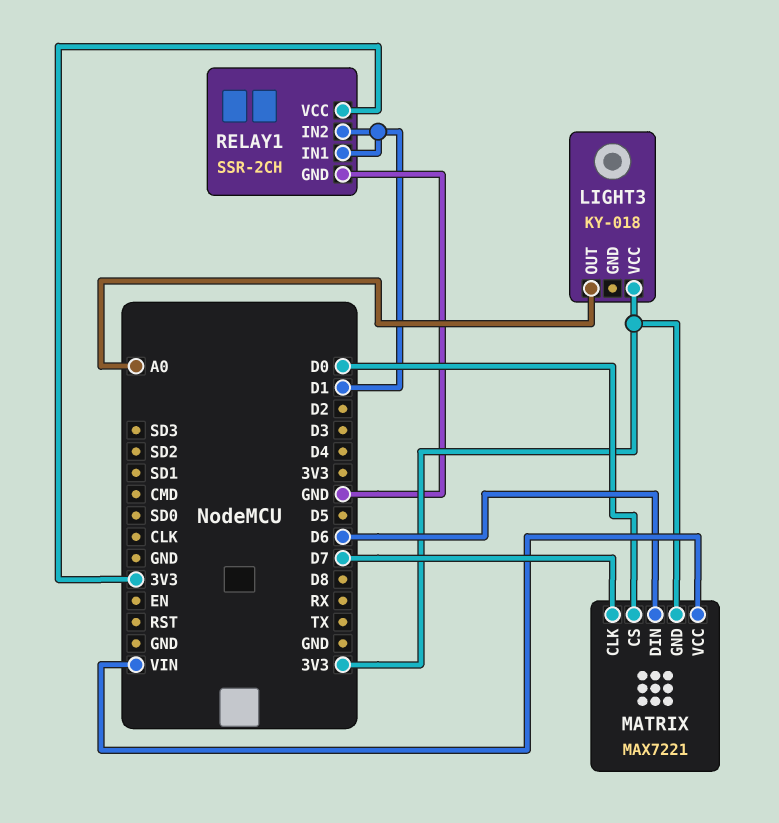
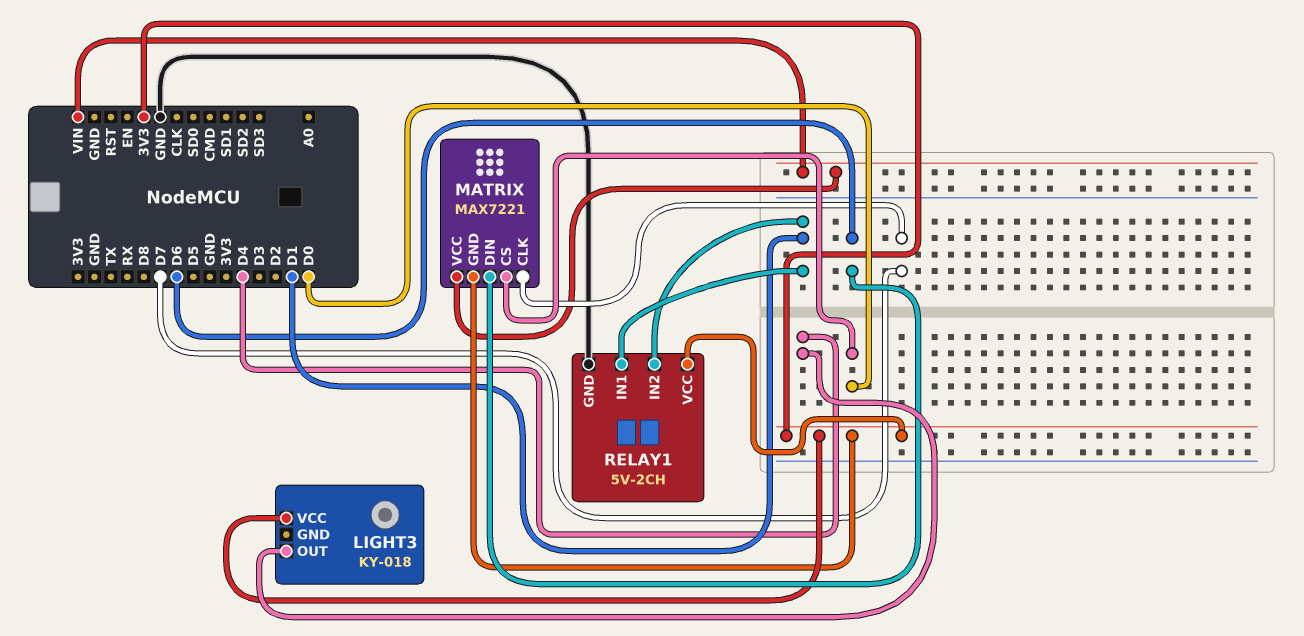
LIGHT3 pin OUT: A0 -> D4
RELAY1: SSR-2CH -> 5V-2CH

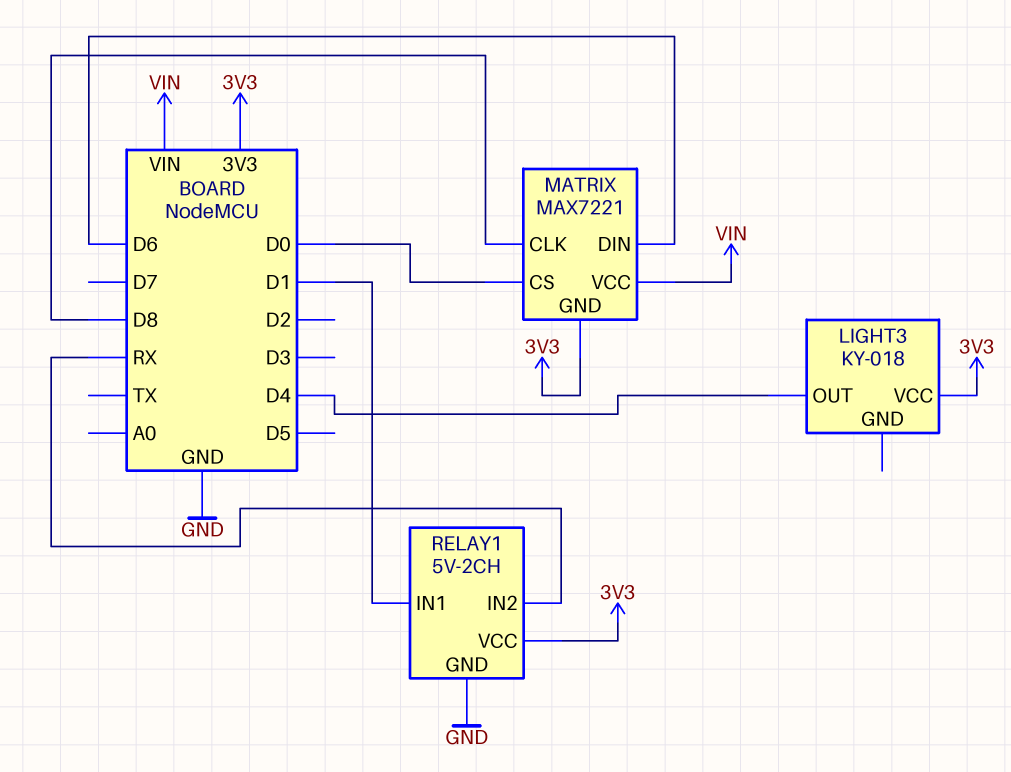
MATRIX pin CLK: D7 -> D8
RELAY1 pin IN2: D1 -> RX

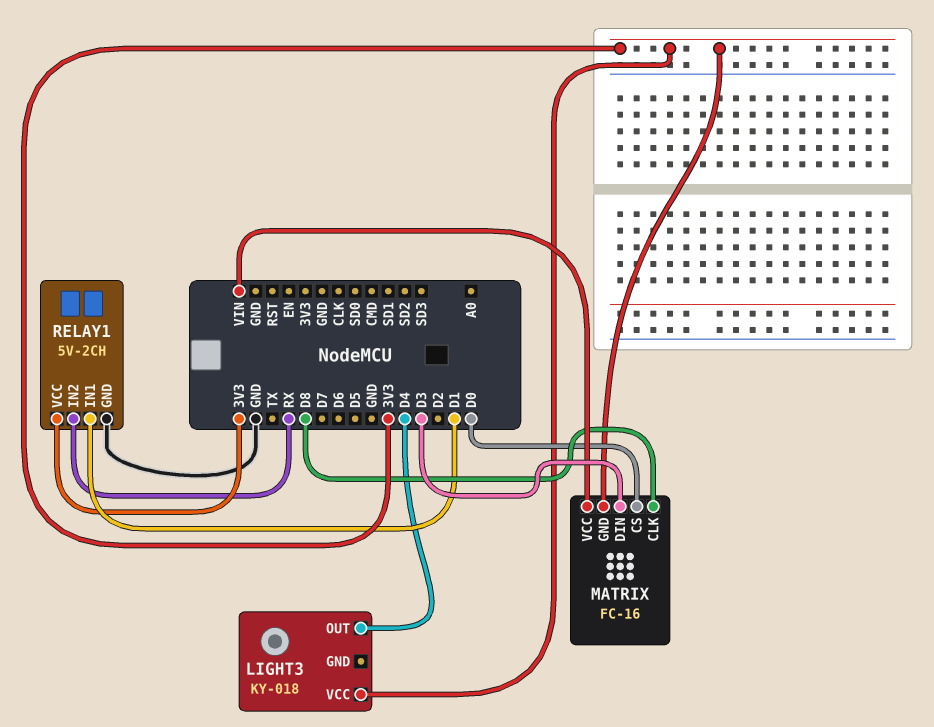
MATRIX: MAX7221 -> FC-16
MATRIX pin DIN: D6 -> D3

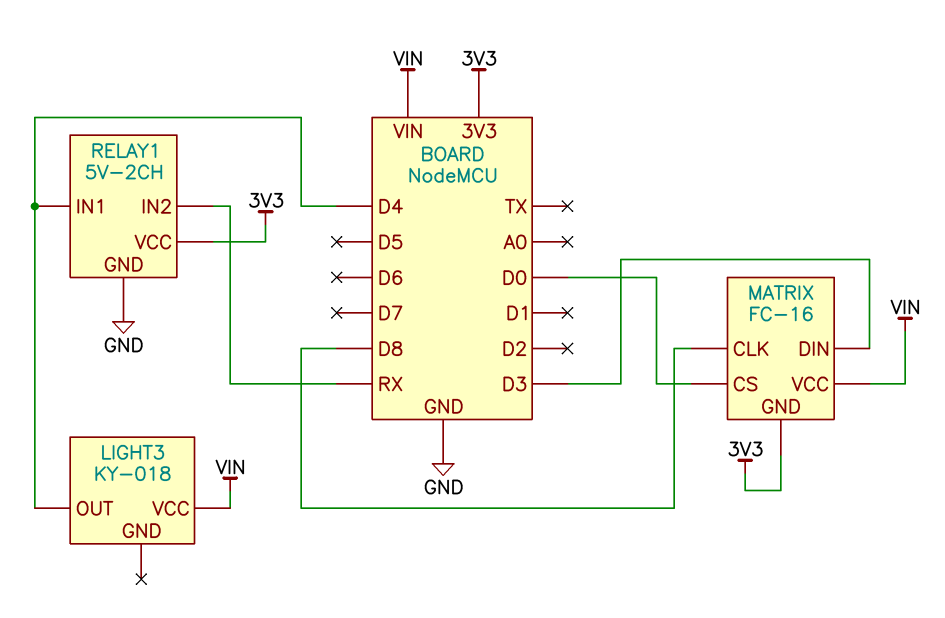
LIGHT3 pin VCC: 3V3 -> VIN
RELAY1 pin IN1: D1 -> D4

